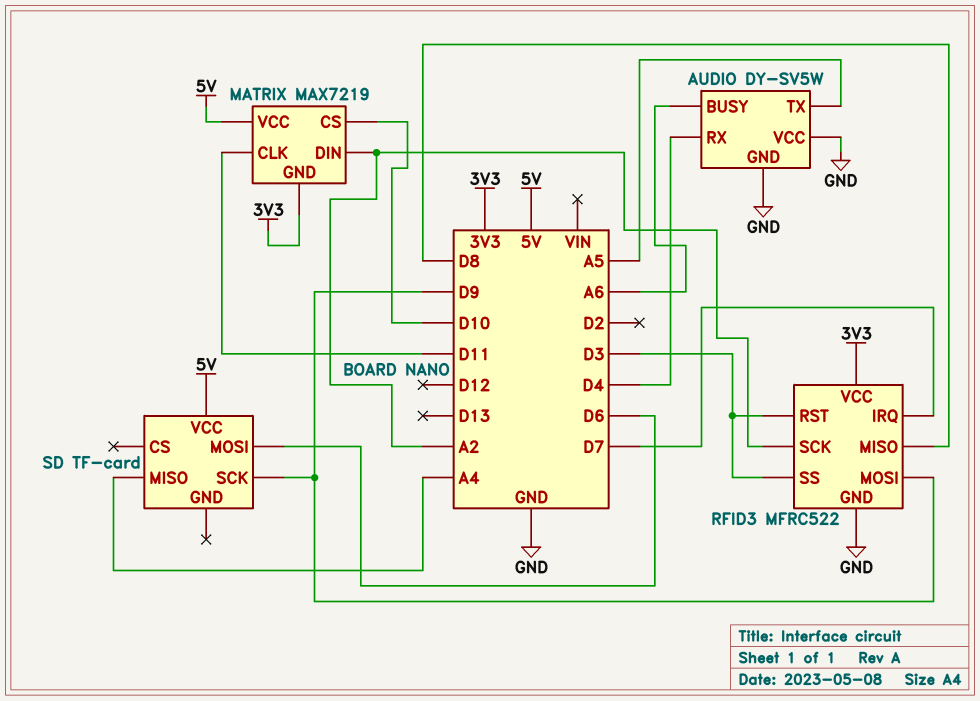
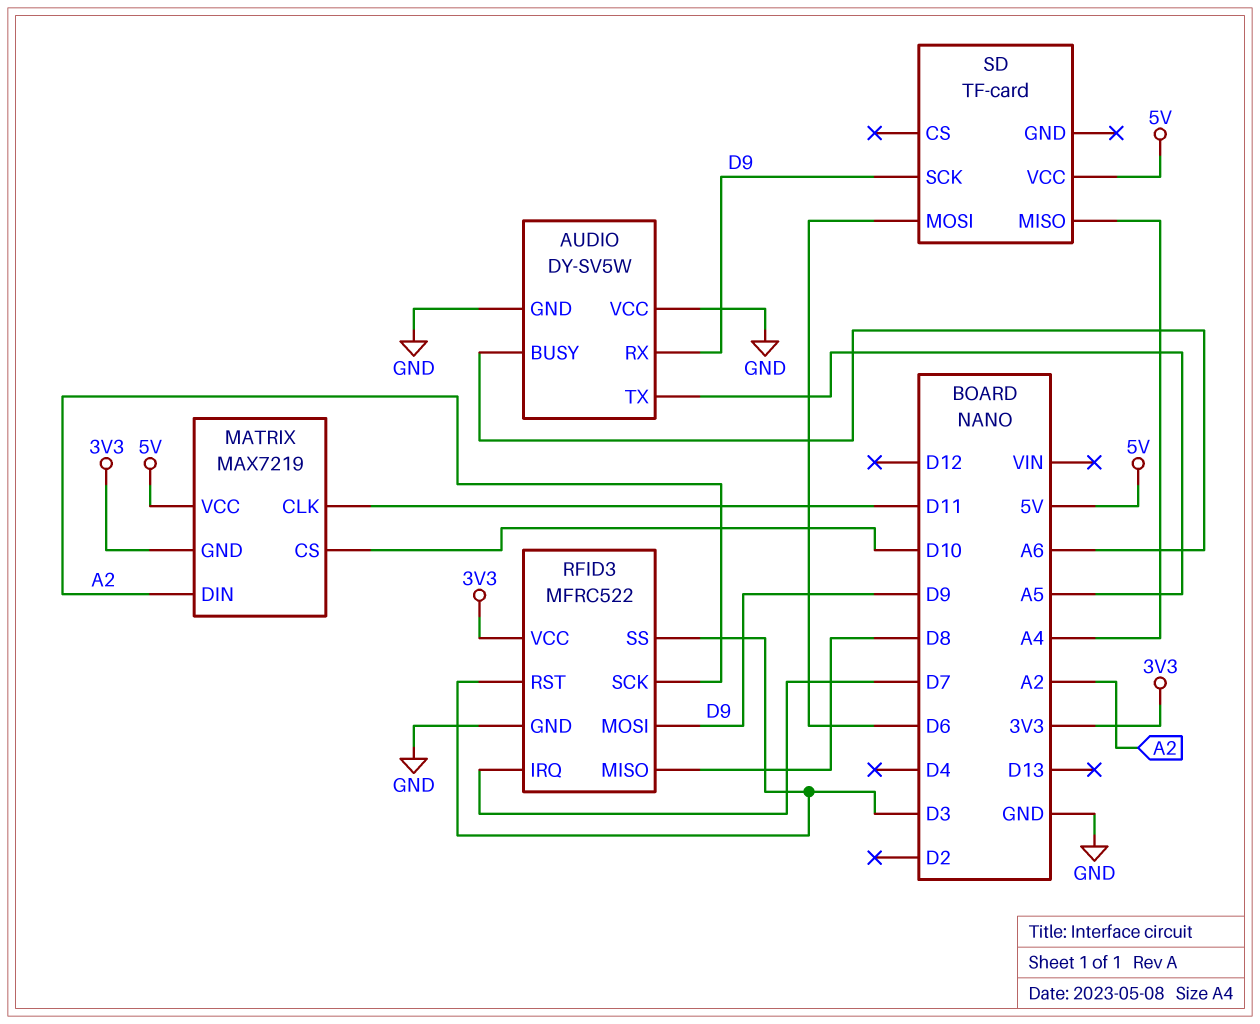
AUDIO pin RX: D4 -> D9

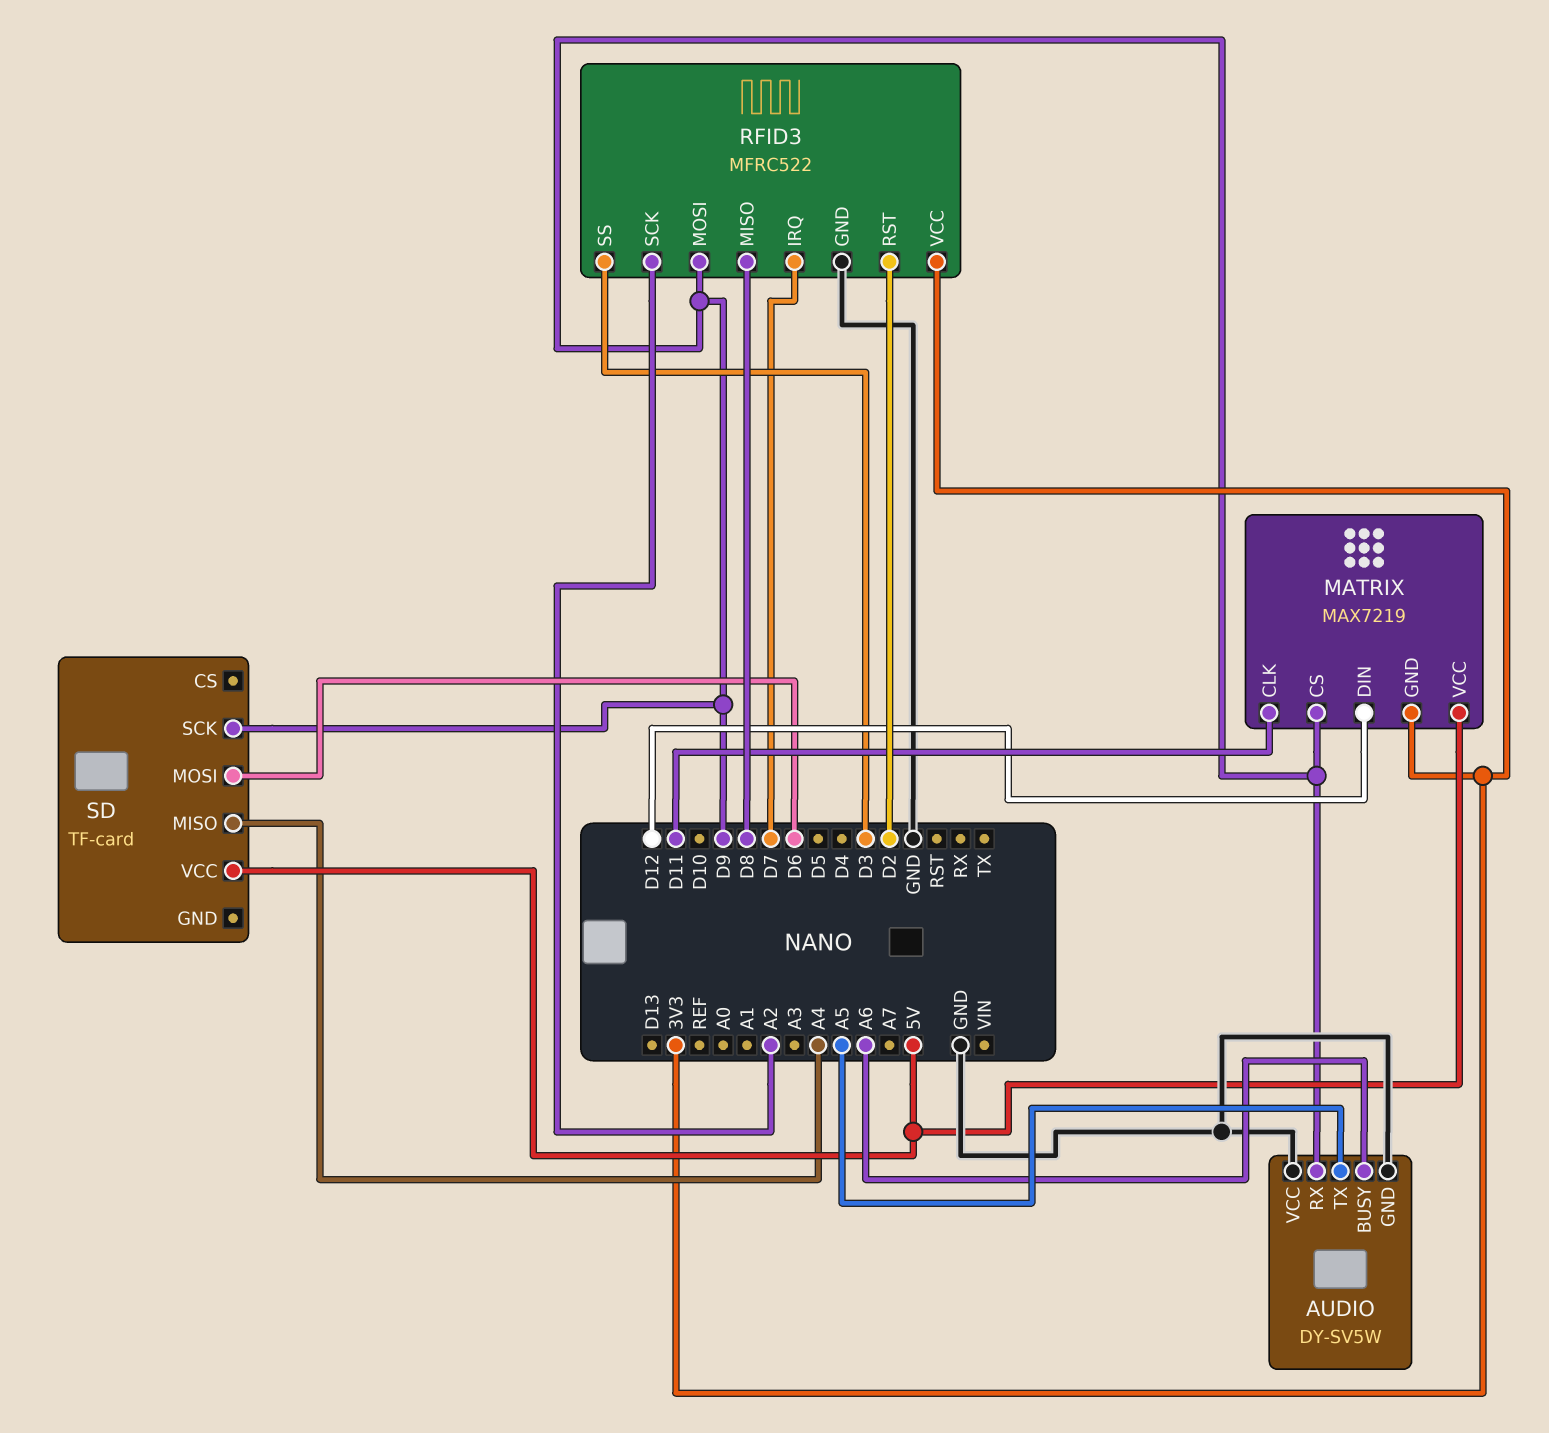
MATRIX pin CS: D10 -> D9
MATRIX pin DIN: A2 -> D12
RFID3 pin RST: D3 -> D2

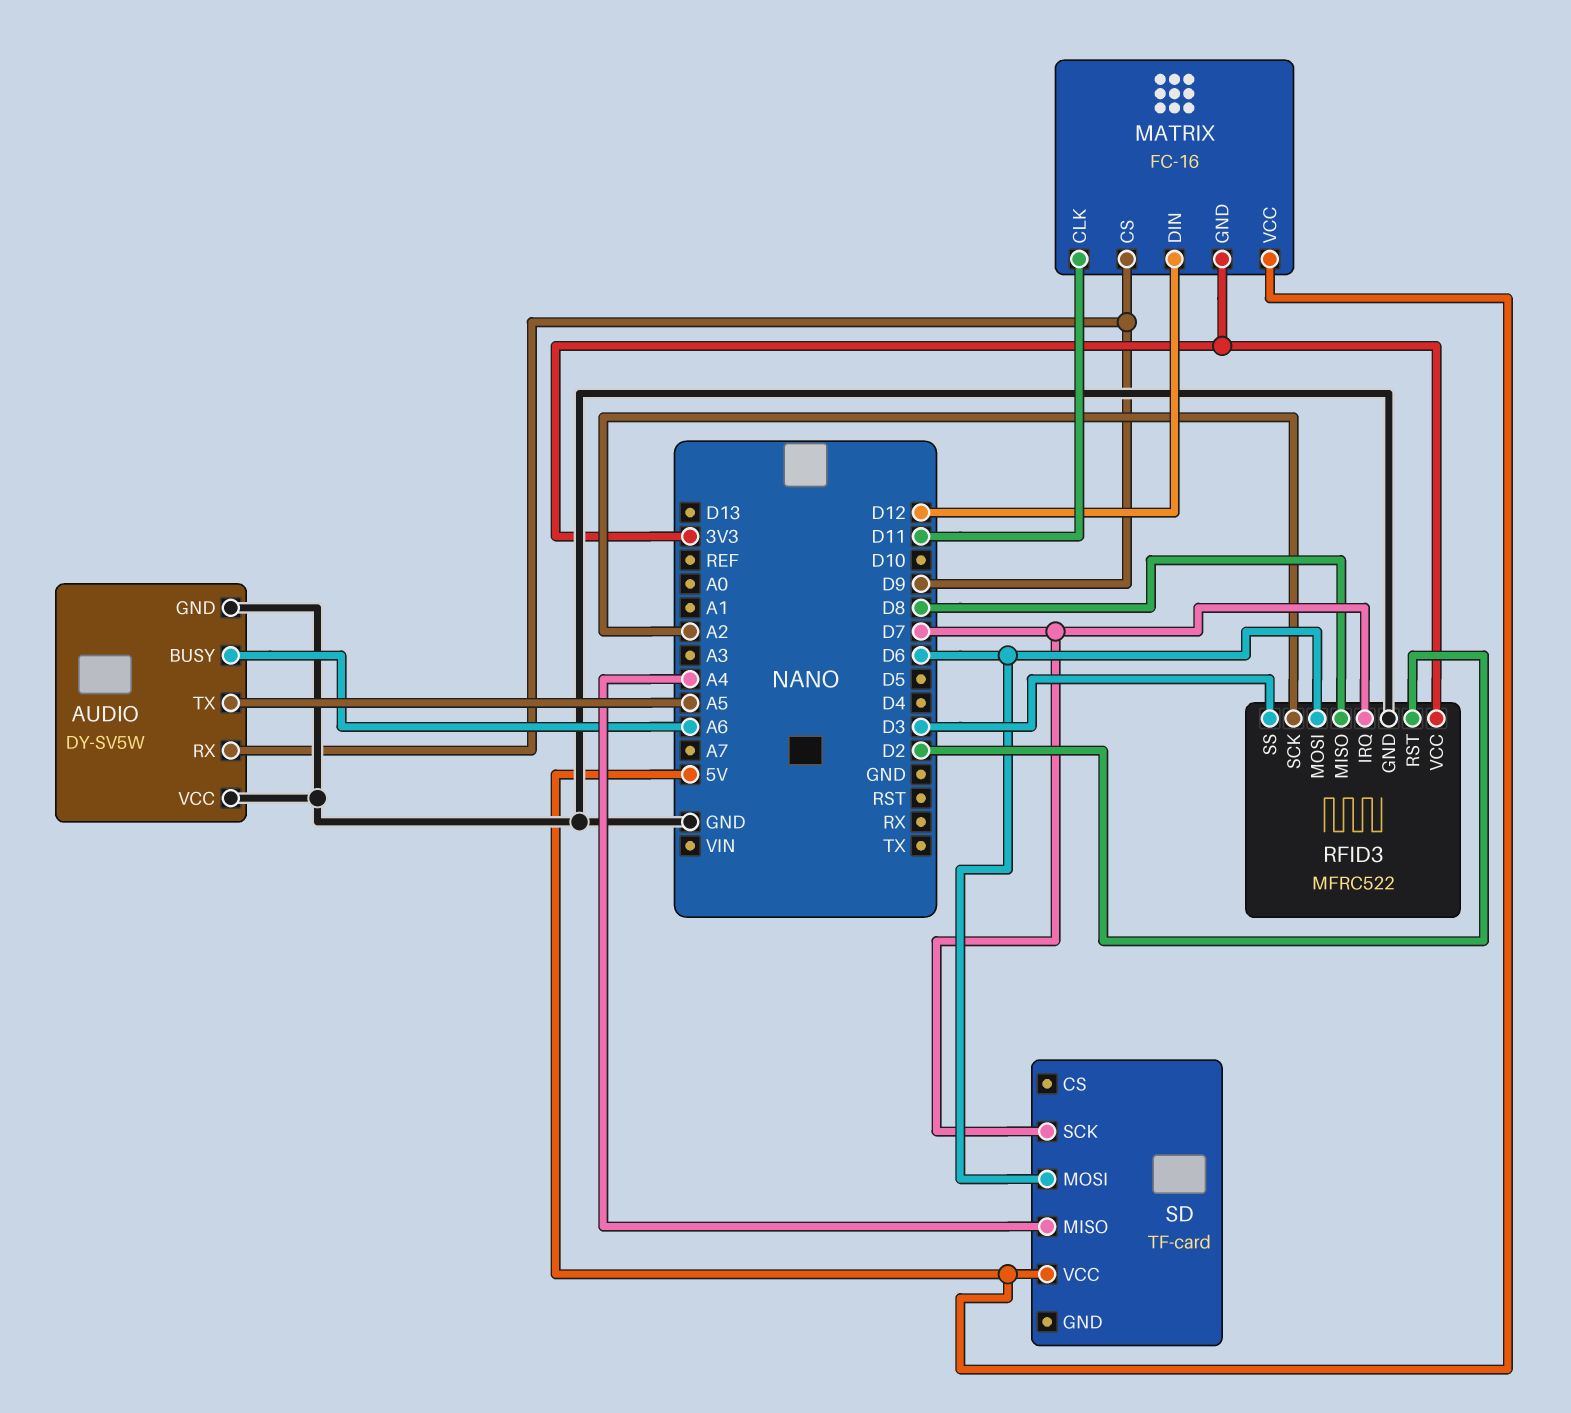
MATRIX: MAX7219 -> FC-16
RFID3 pin MOSI: D9 -> D6
SD pin SCK: D9 -> D7

